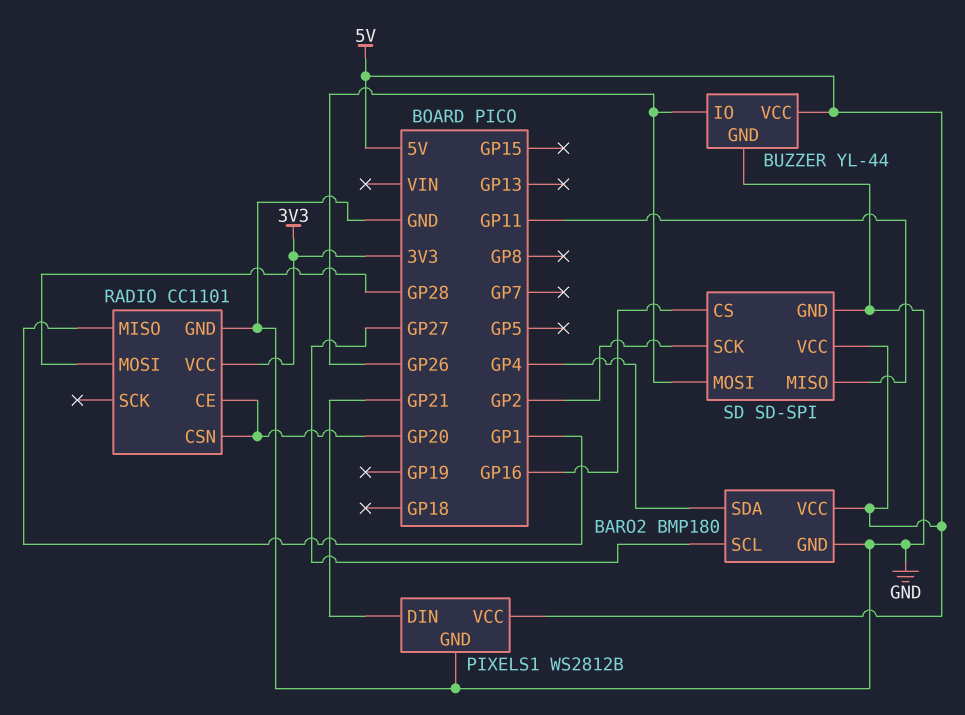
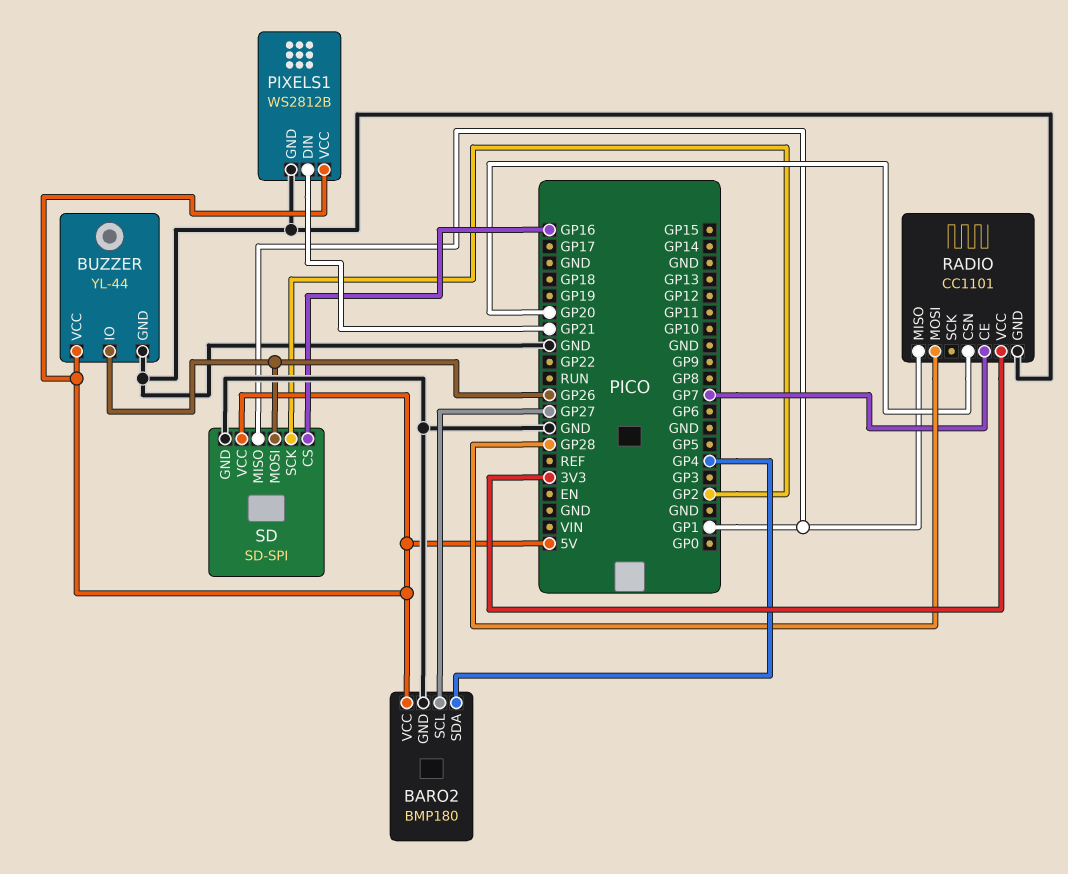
RADIO pin CE: GP20 -> GP7
SD pin MISO: GP11 -> GP1

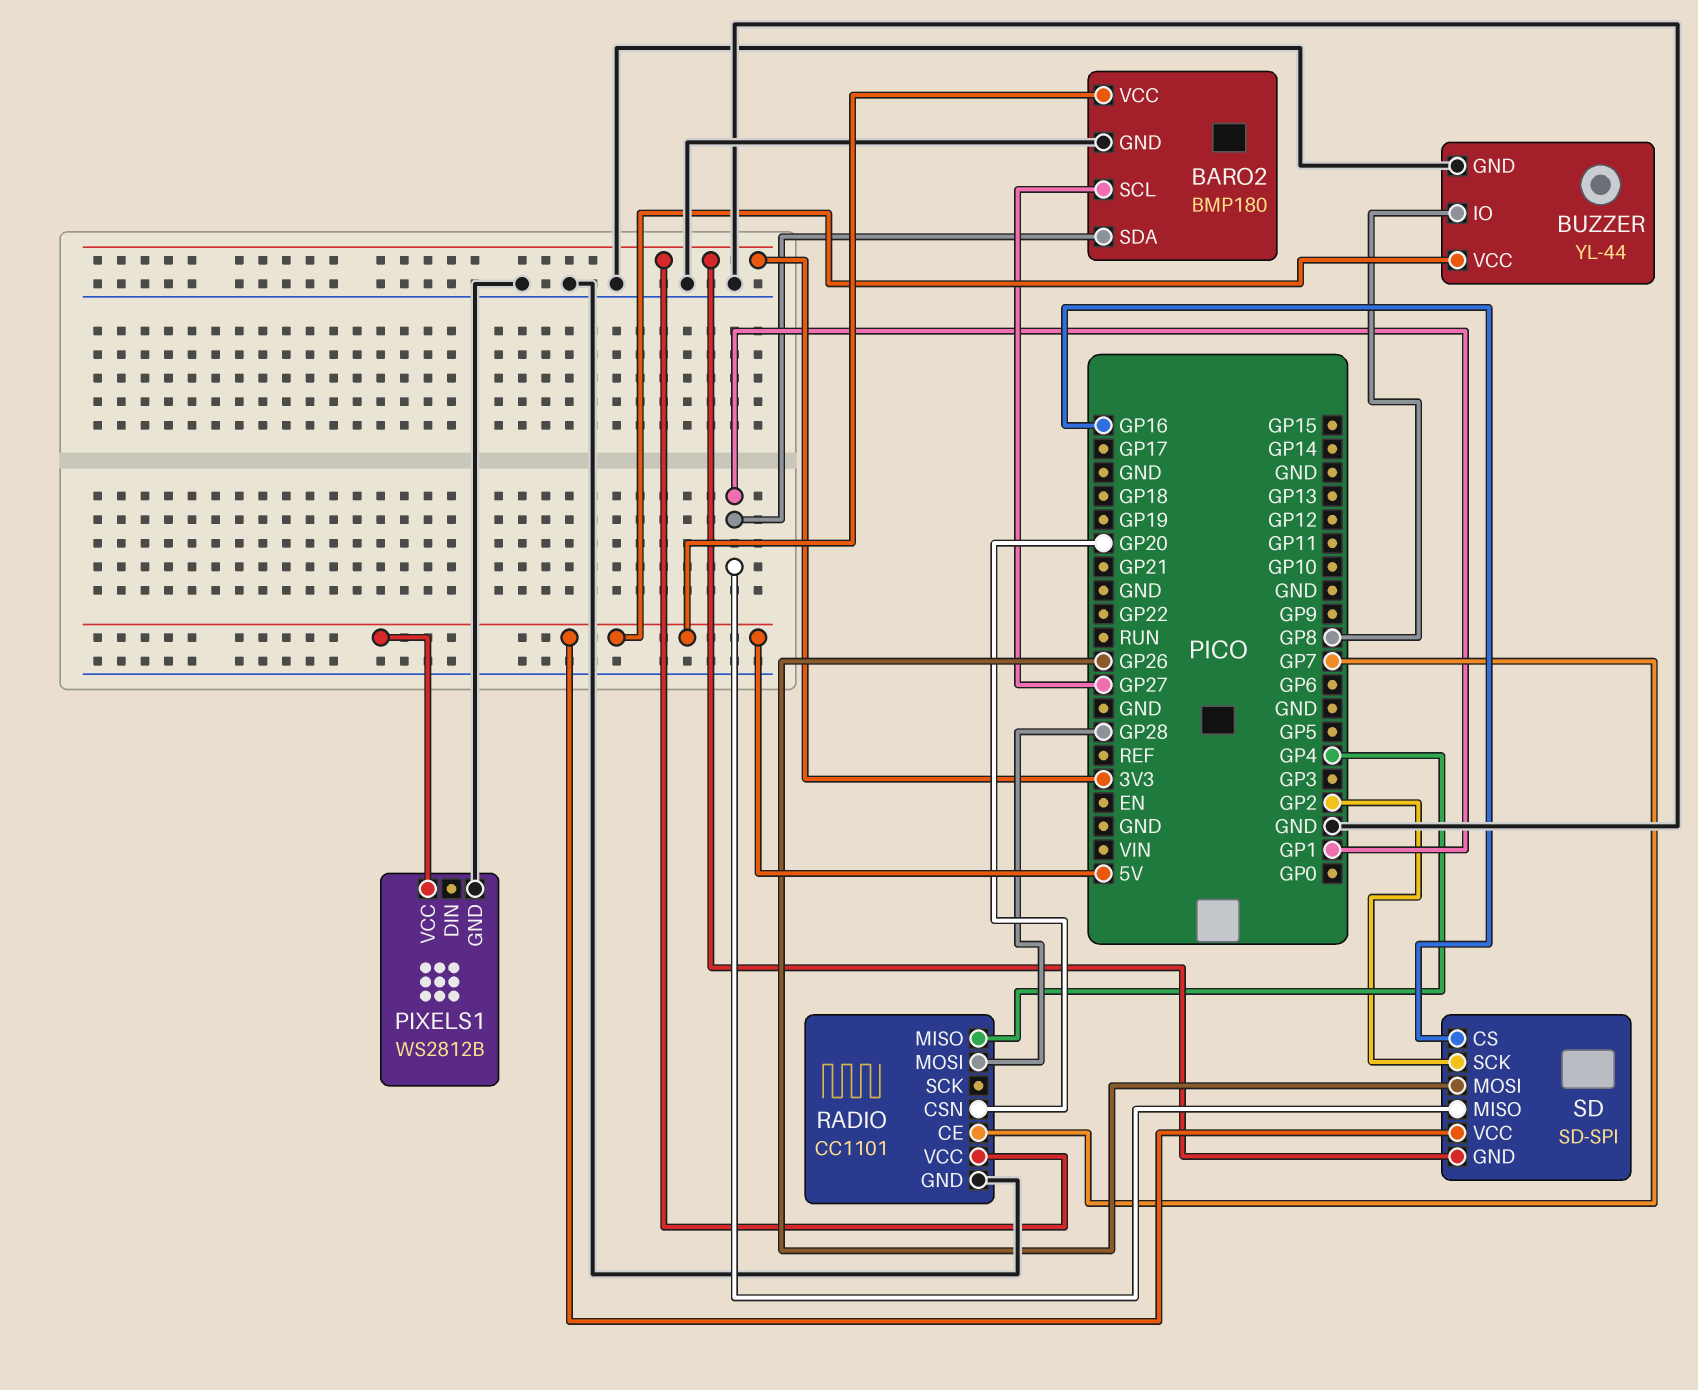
BARO2 pin SDA: GP4 -> GP1
BUZZER pin IO: GP26 -> GP8
PIXELS1 pin DIN: GP21 -> none
RADIO pin MISO: GP1 -> GP4
SD pin GND: GND -> 3V3

